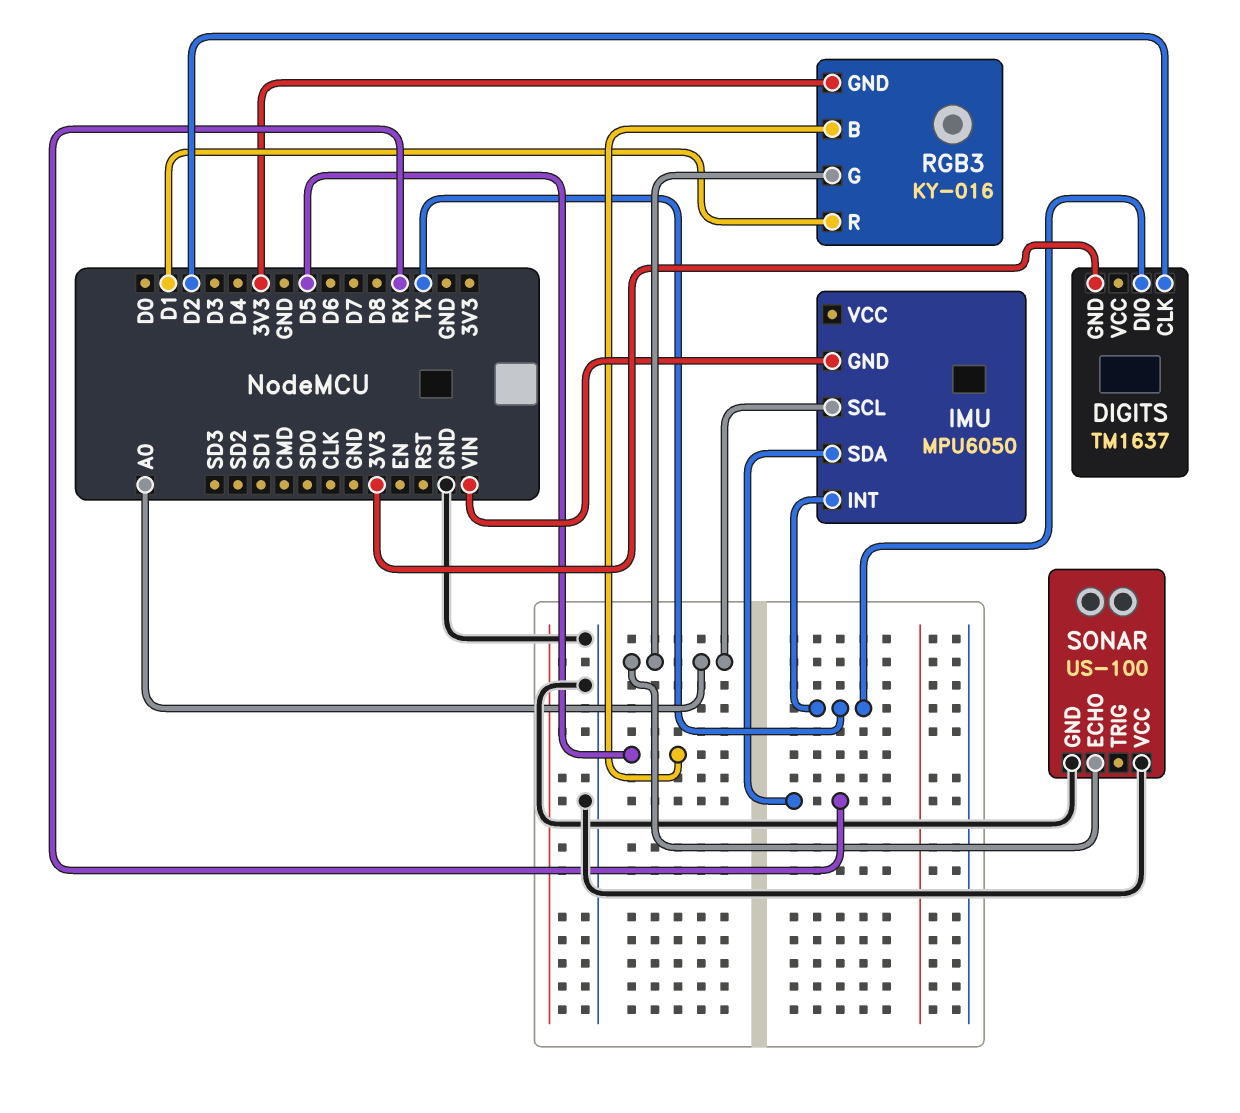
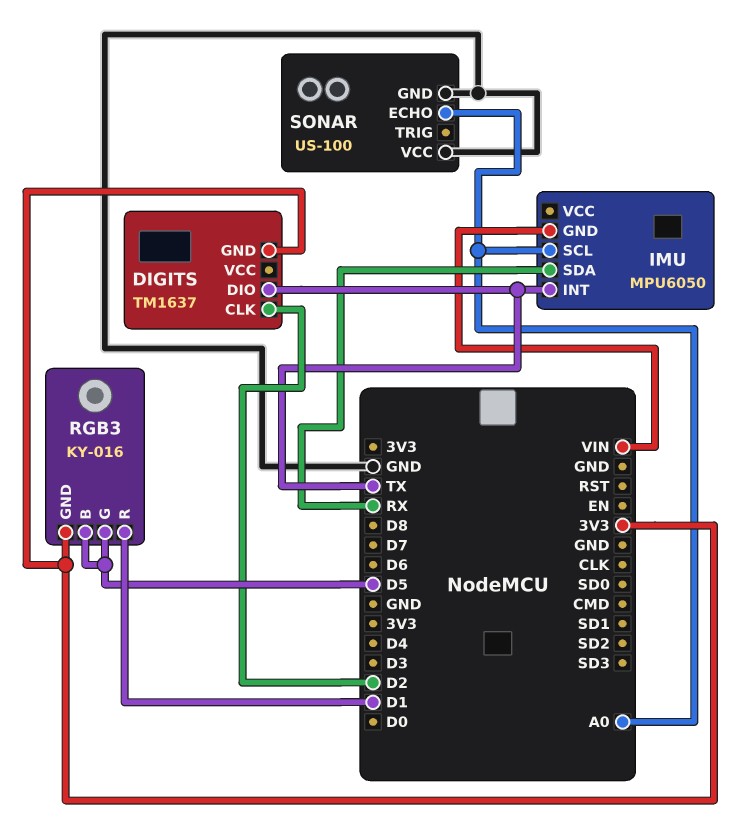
RGB3 pin G: A0 -> D5

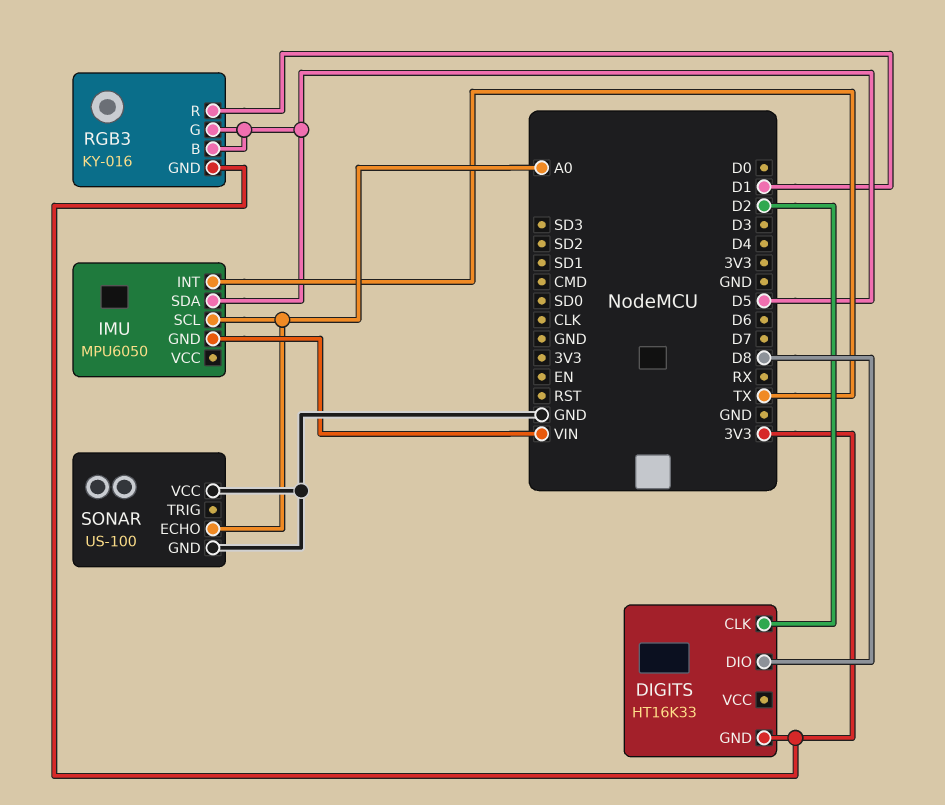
DIGITS: TM1637 -> HT16K33
DIGITS pin DIO: TX -> D8
IMU pin SDA: RX -> D5

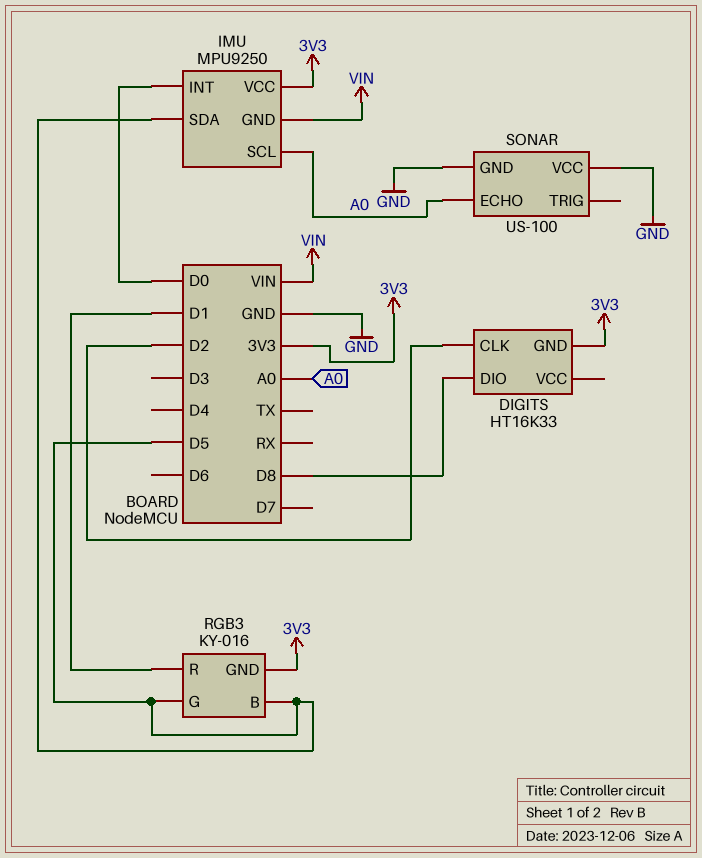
IMU: MPU6050 -> MPU9250
IMU pin INT: TX -> D0
IMU pin VCC: none -> 3V3

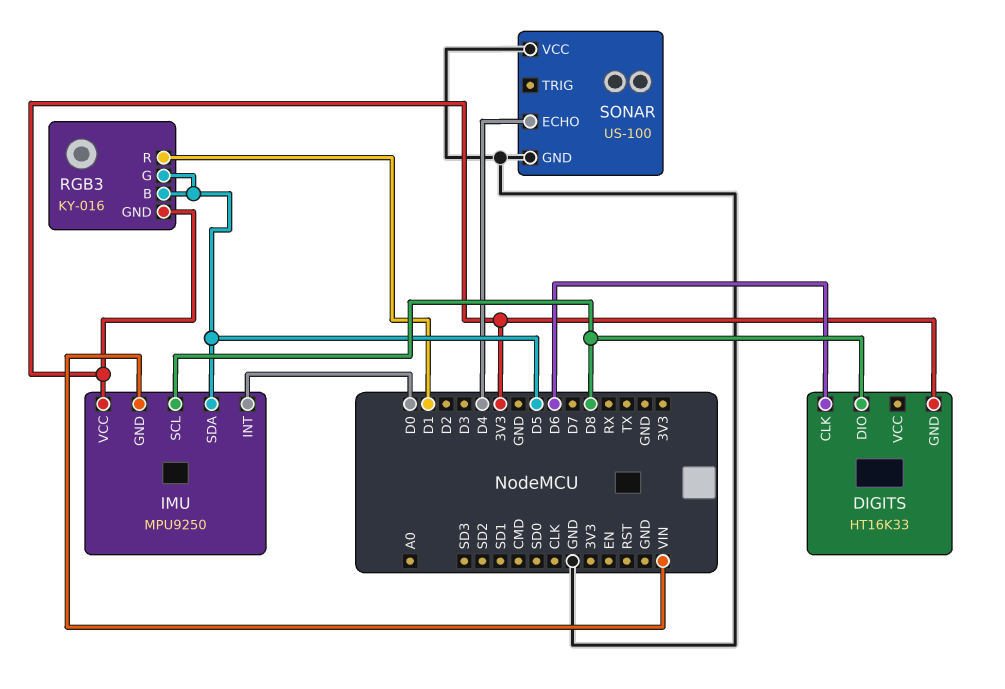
DIGITS pin CLK: D2 -> D6
IMU pin SCL: A0 -> D8
SONAR pin ECHO: A0 -> D4

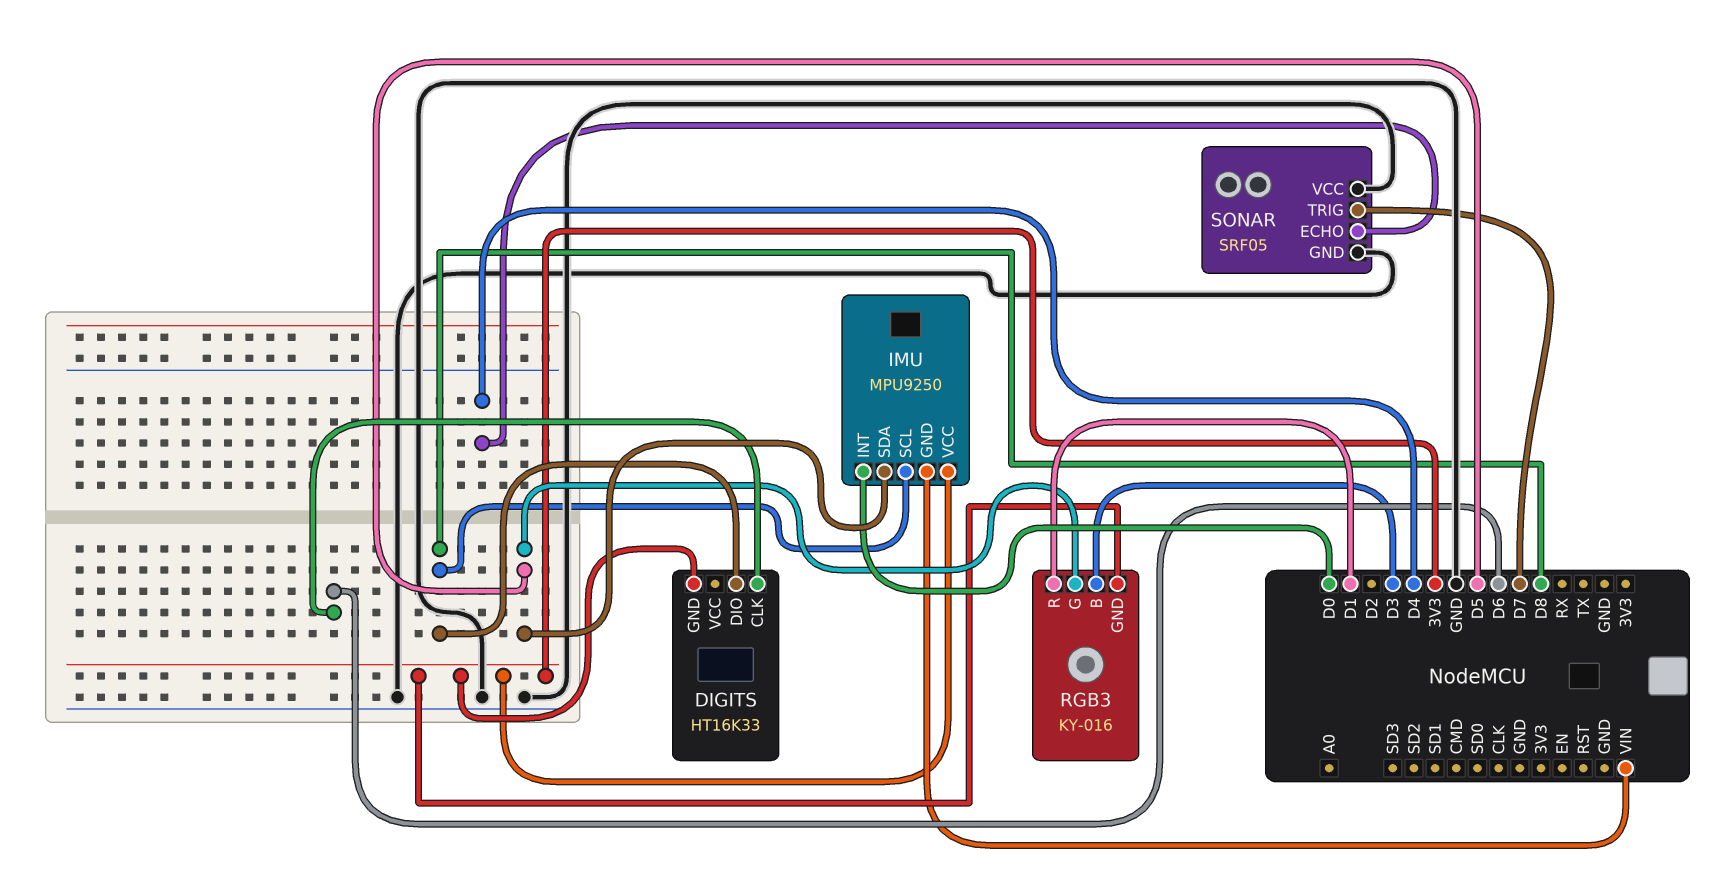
RGB3 pin B: D5 -> D3
SONAR: US-100 -> SRF05
SONAR pin TRIG: none -> D7

